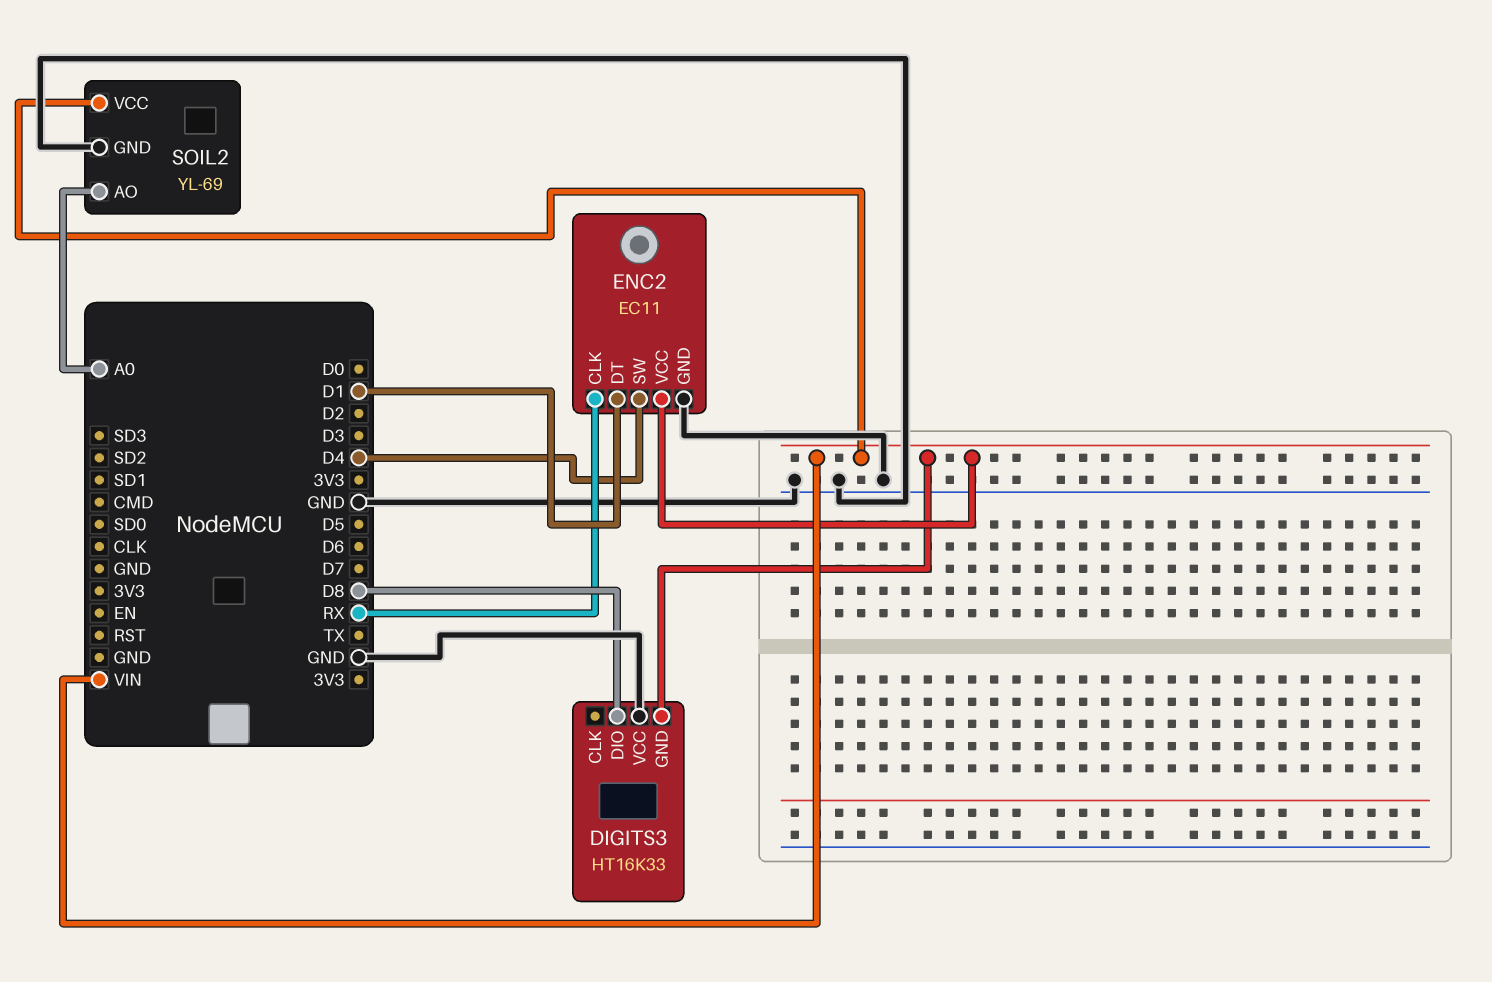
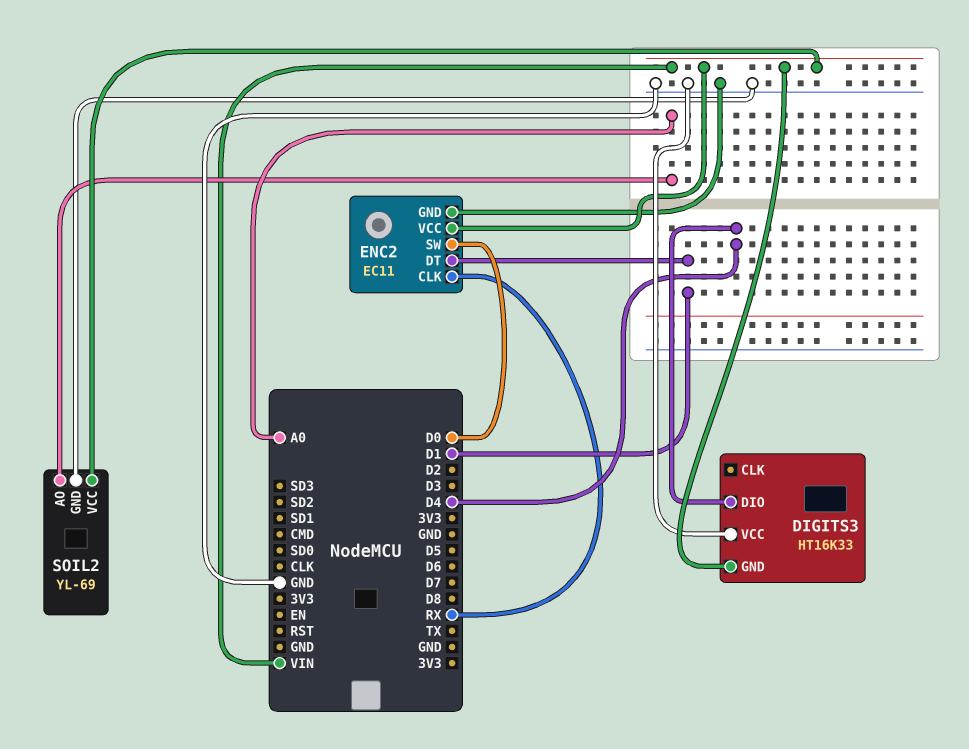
DIGITS3 pin DIO: D8 -> D4
ENC2 pin SW: D4 -> D0

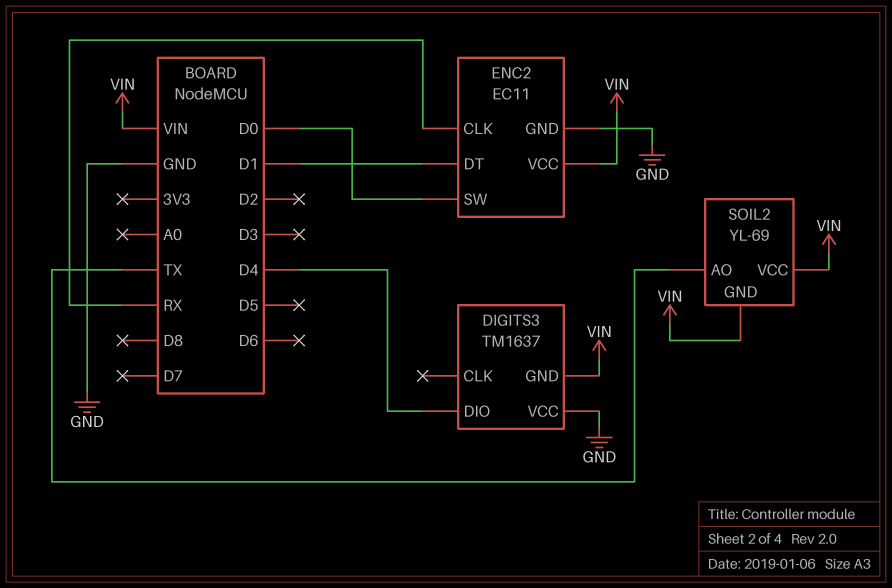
DIGITS3: HT16K33 -> TM1637
SOIL2 pin AO: A0 -> TX
SOIL2 pin GND: GND -> VIN

